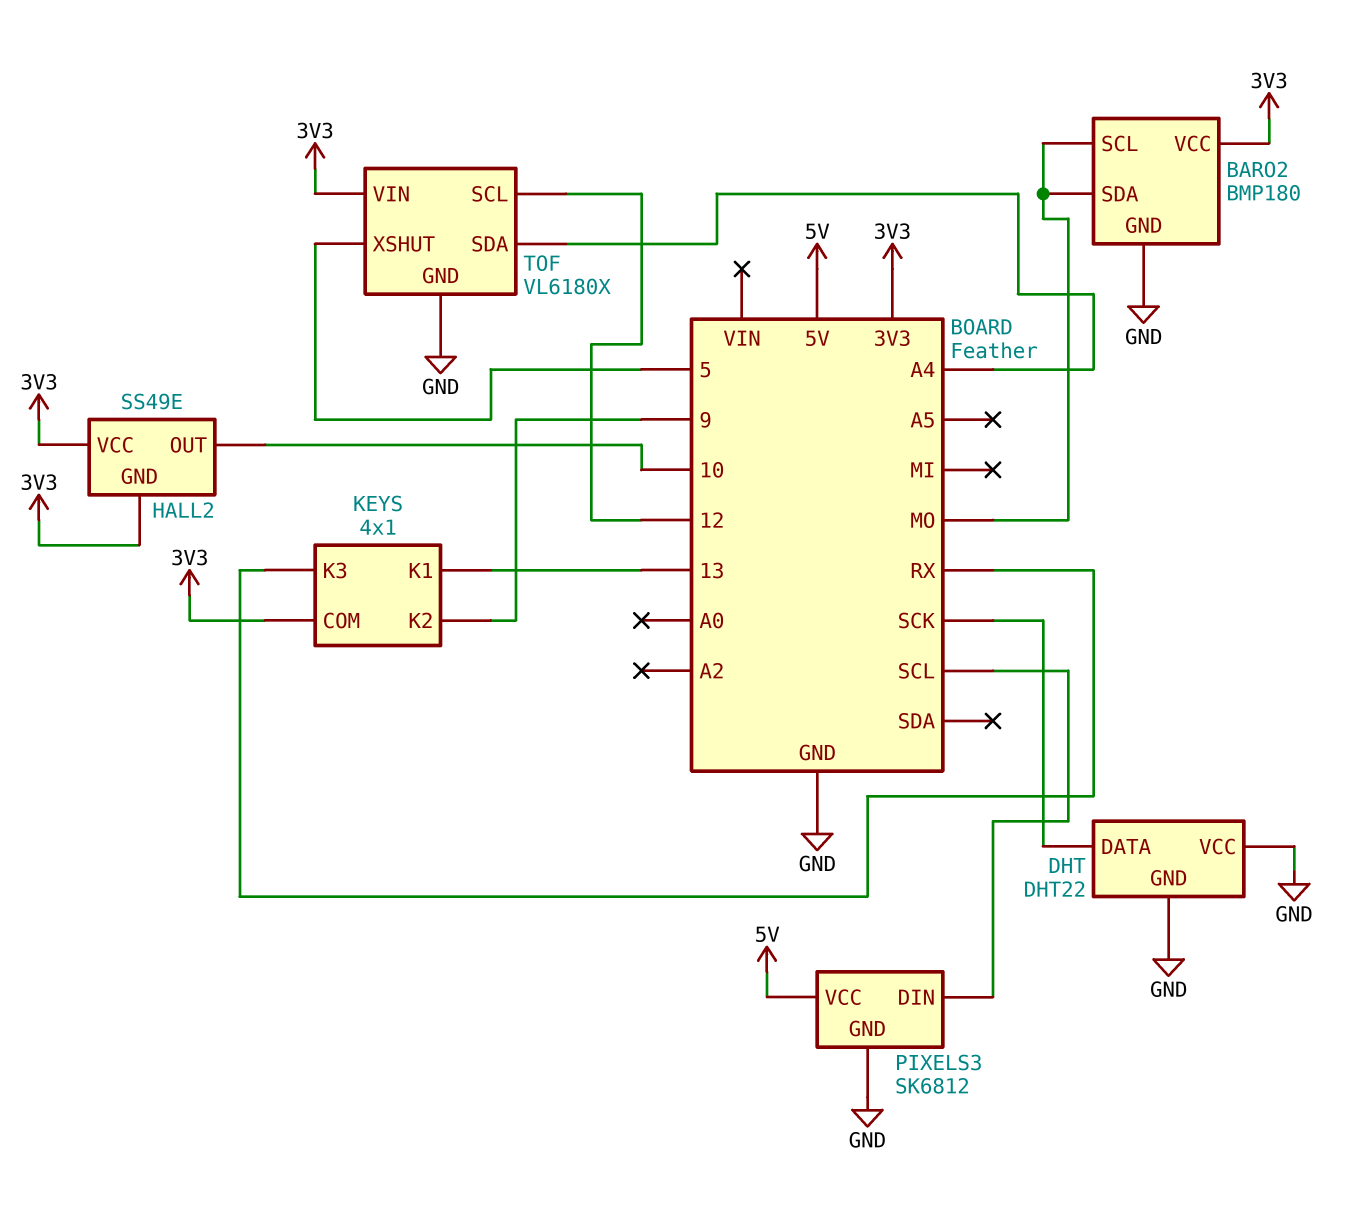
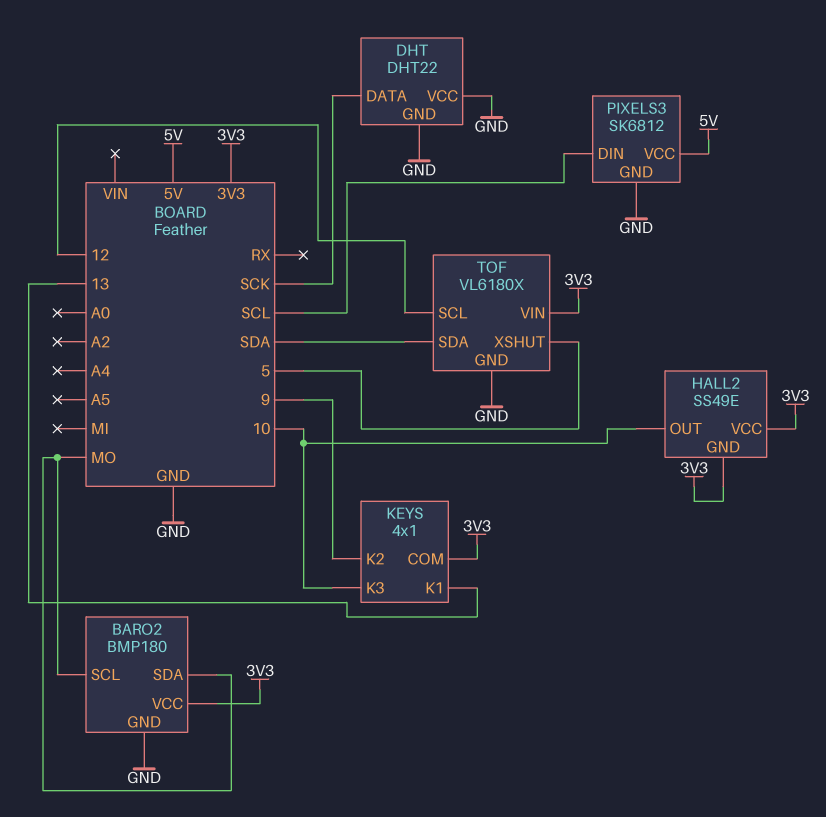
KEYS pin K3: RX -> 10
TOF pin SDA: A4 -> SDA

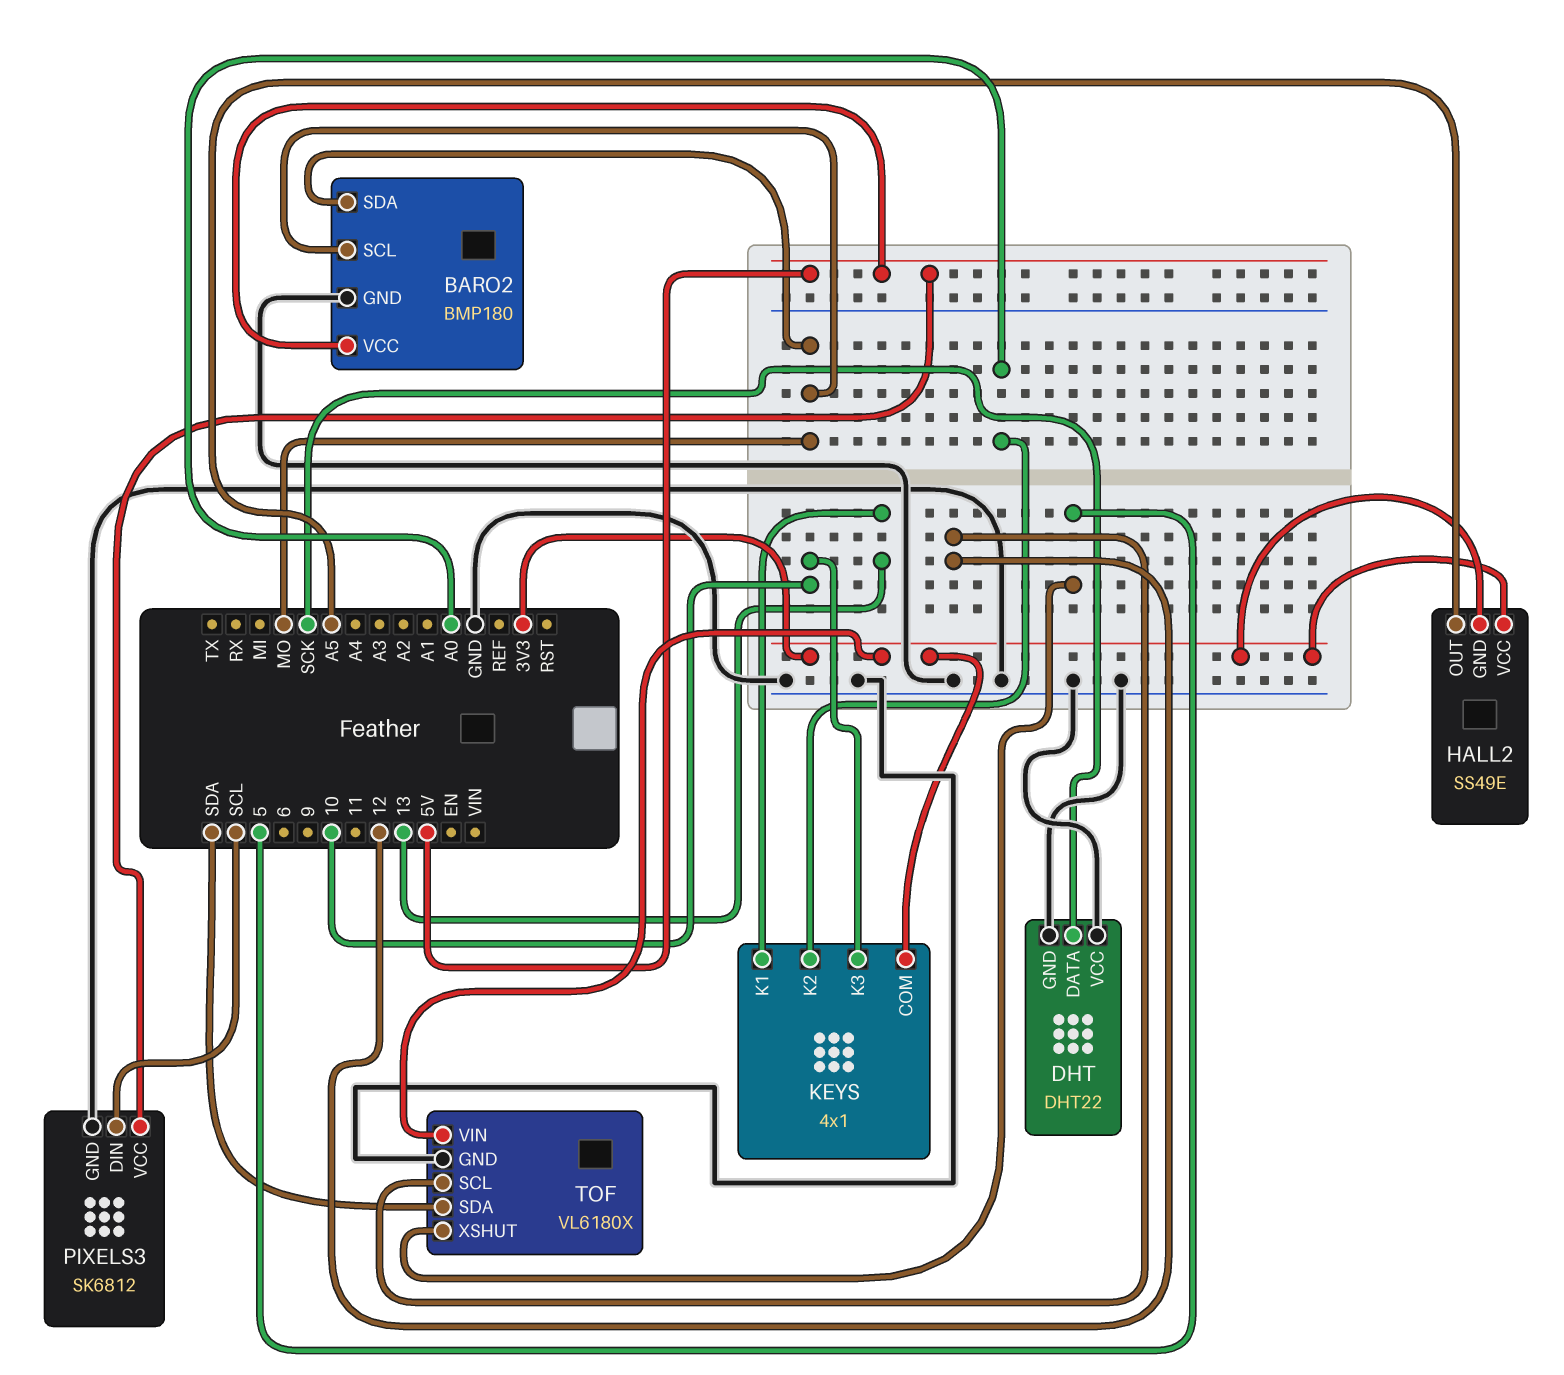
BARO2 pin VCC: 3V3 -> 5V
HALL2 pin OUT: 10 -> A5
KEYS pin K2: 9 -> A0

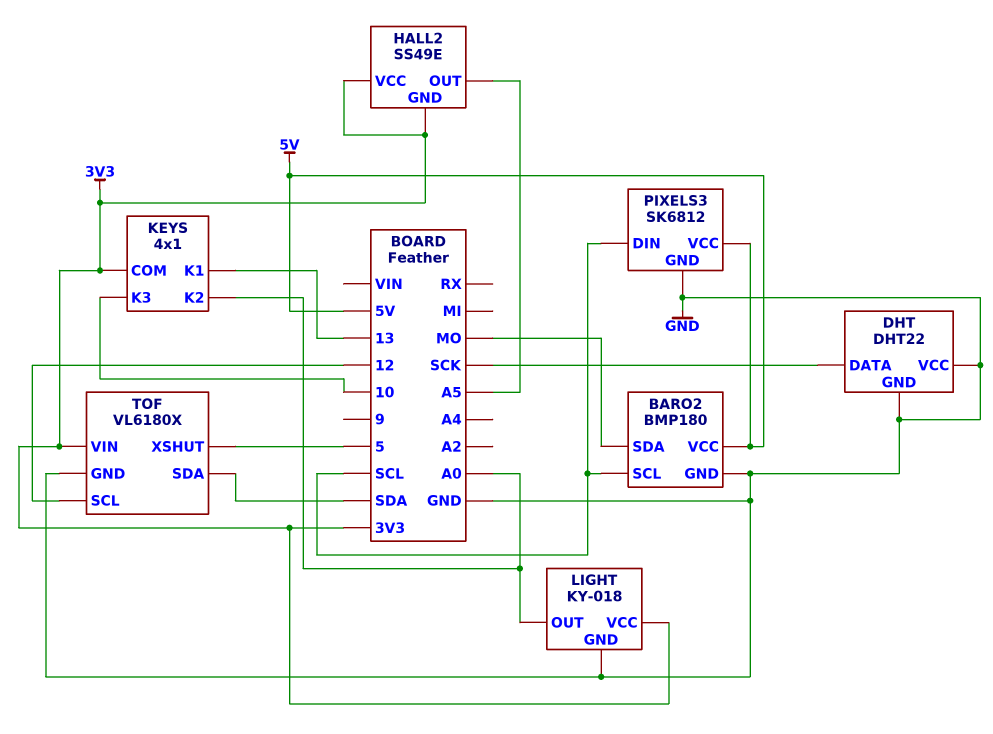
BARO2 pin SCL: MO -> SCL
LIGHT: none -> KY-018
LIGHT pin GND: none -> GND
LIGHT pin OUT: none -> A0
LIGHT pin VCC: none -> 3V3

